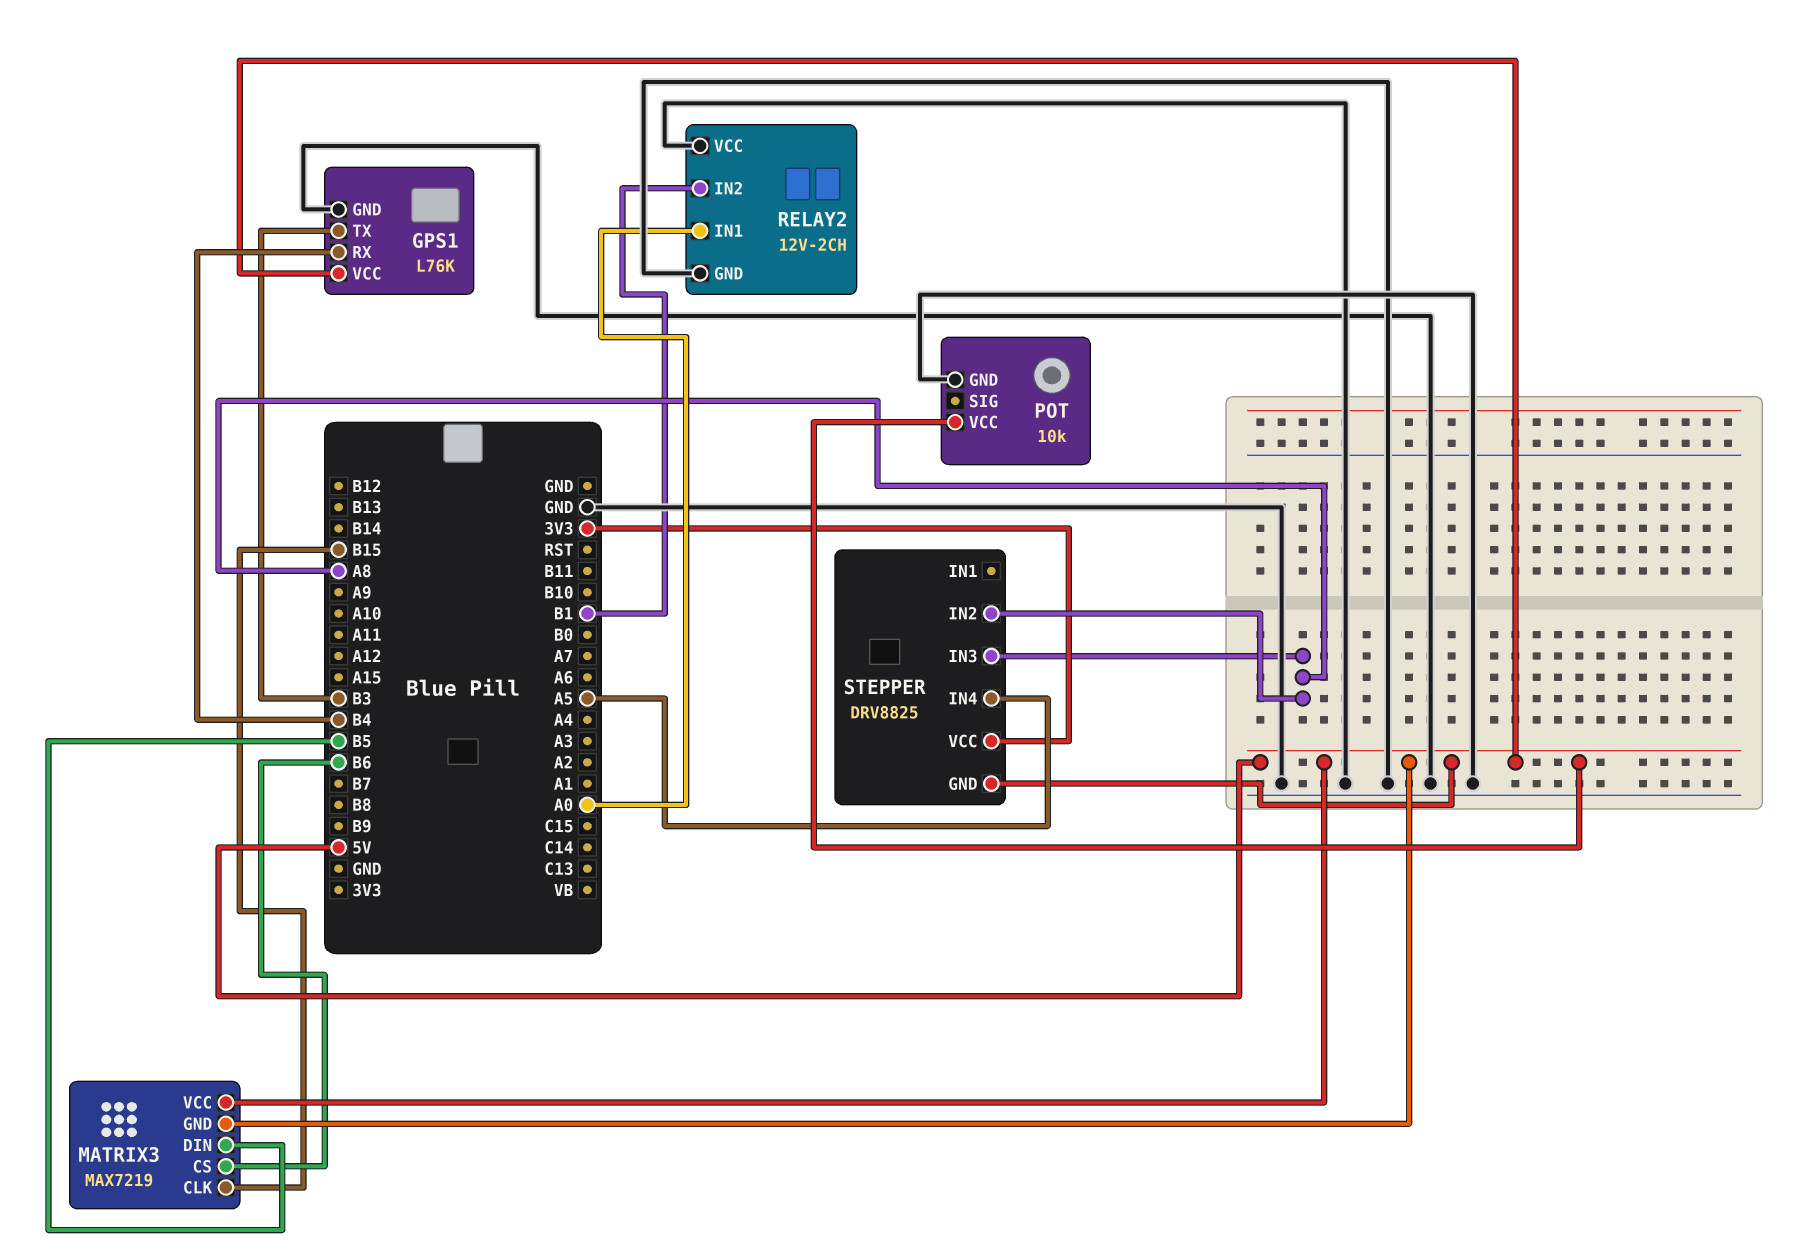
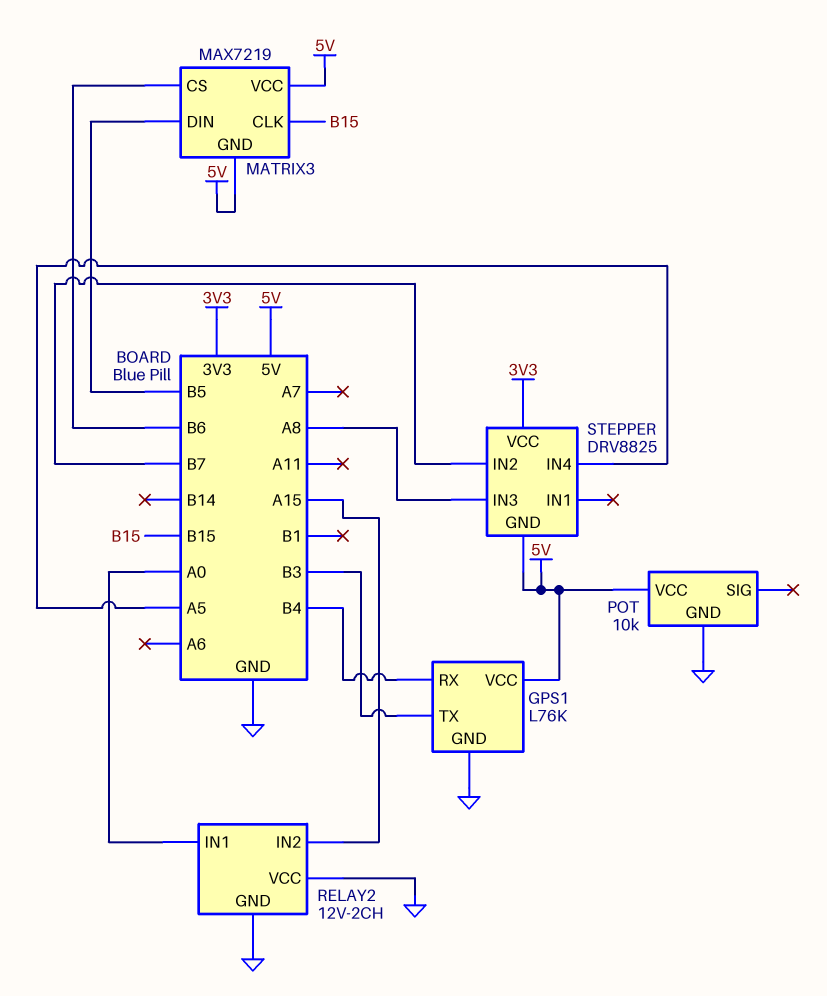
RELAY2 pin IN2: B1 -> A15
STEPPER pin IN2: A8 -> B7

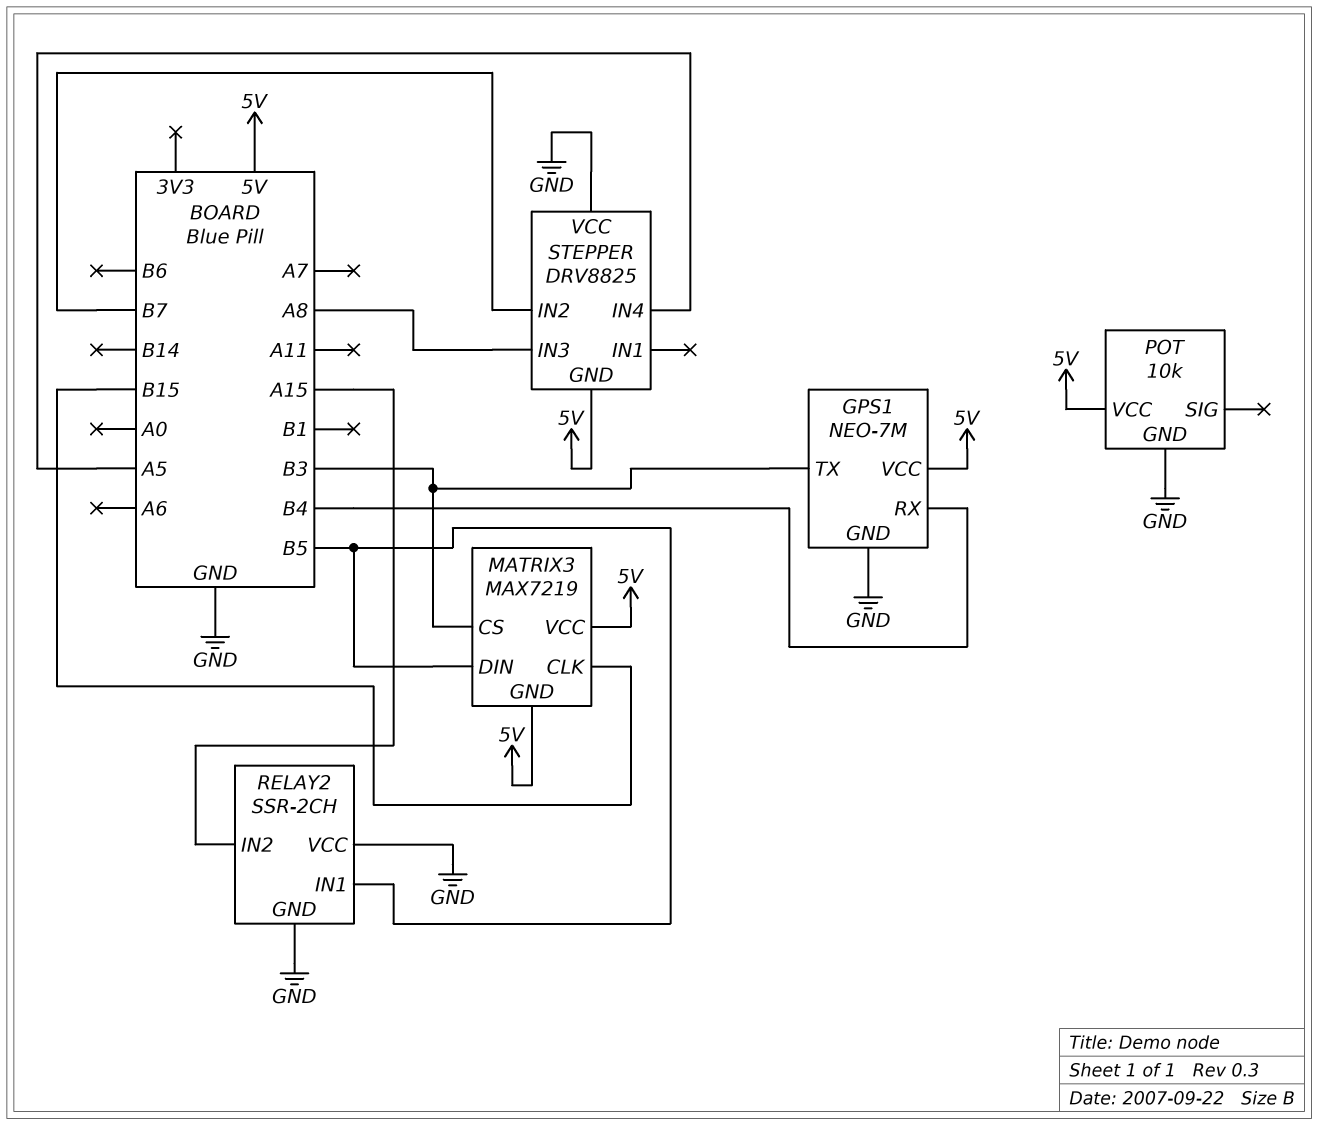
GPS1: L76K -> NEO-7M
MATRIX3 pin CS: B6 -> B3
RELAY2: 12V-2CH -> SSR-2CH
RELAY2 pin IN1: A0 -> B5
STEPPER pin VCC: 3V3 -> GND

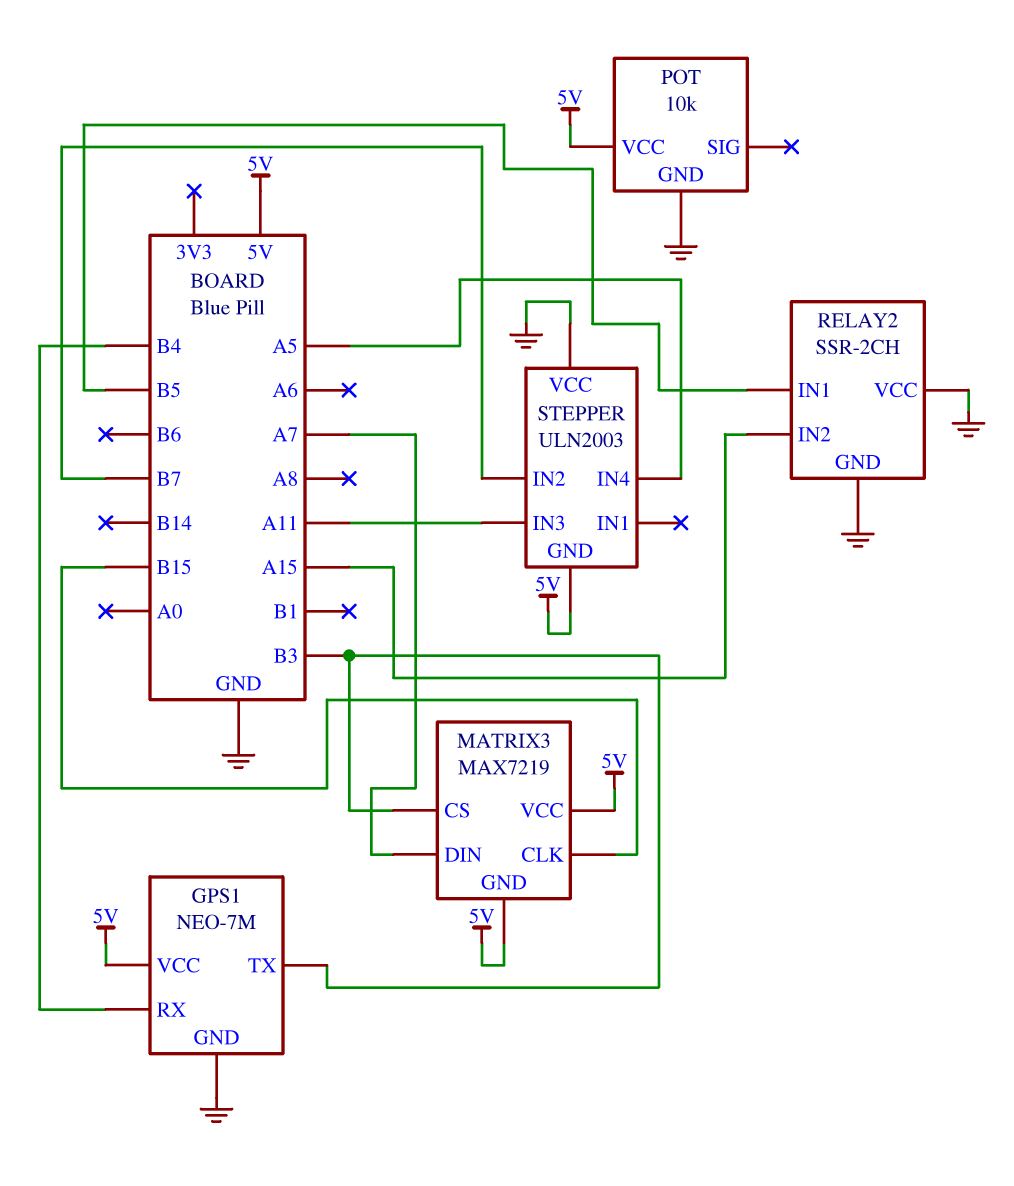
MATRIX3 pin DIN: B5 -> A7
STEPPER: DRV8825 -> ULN2003
STEPPER pin IN3: A8 -> A11

